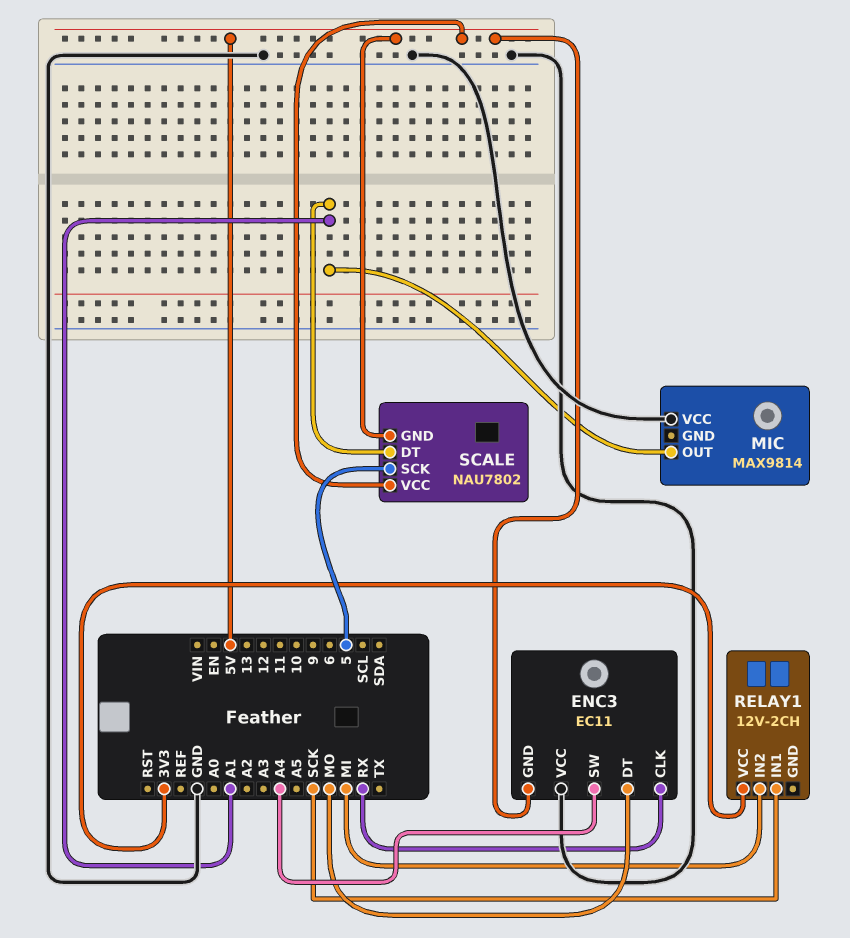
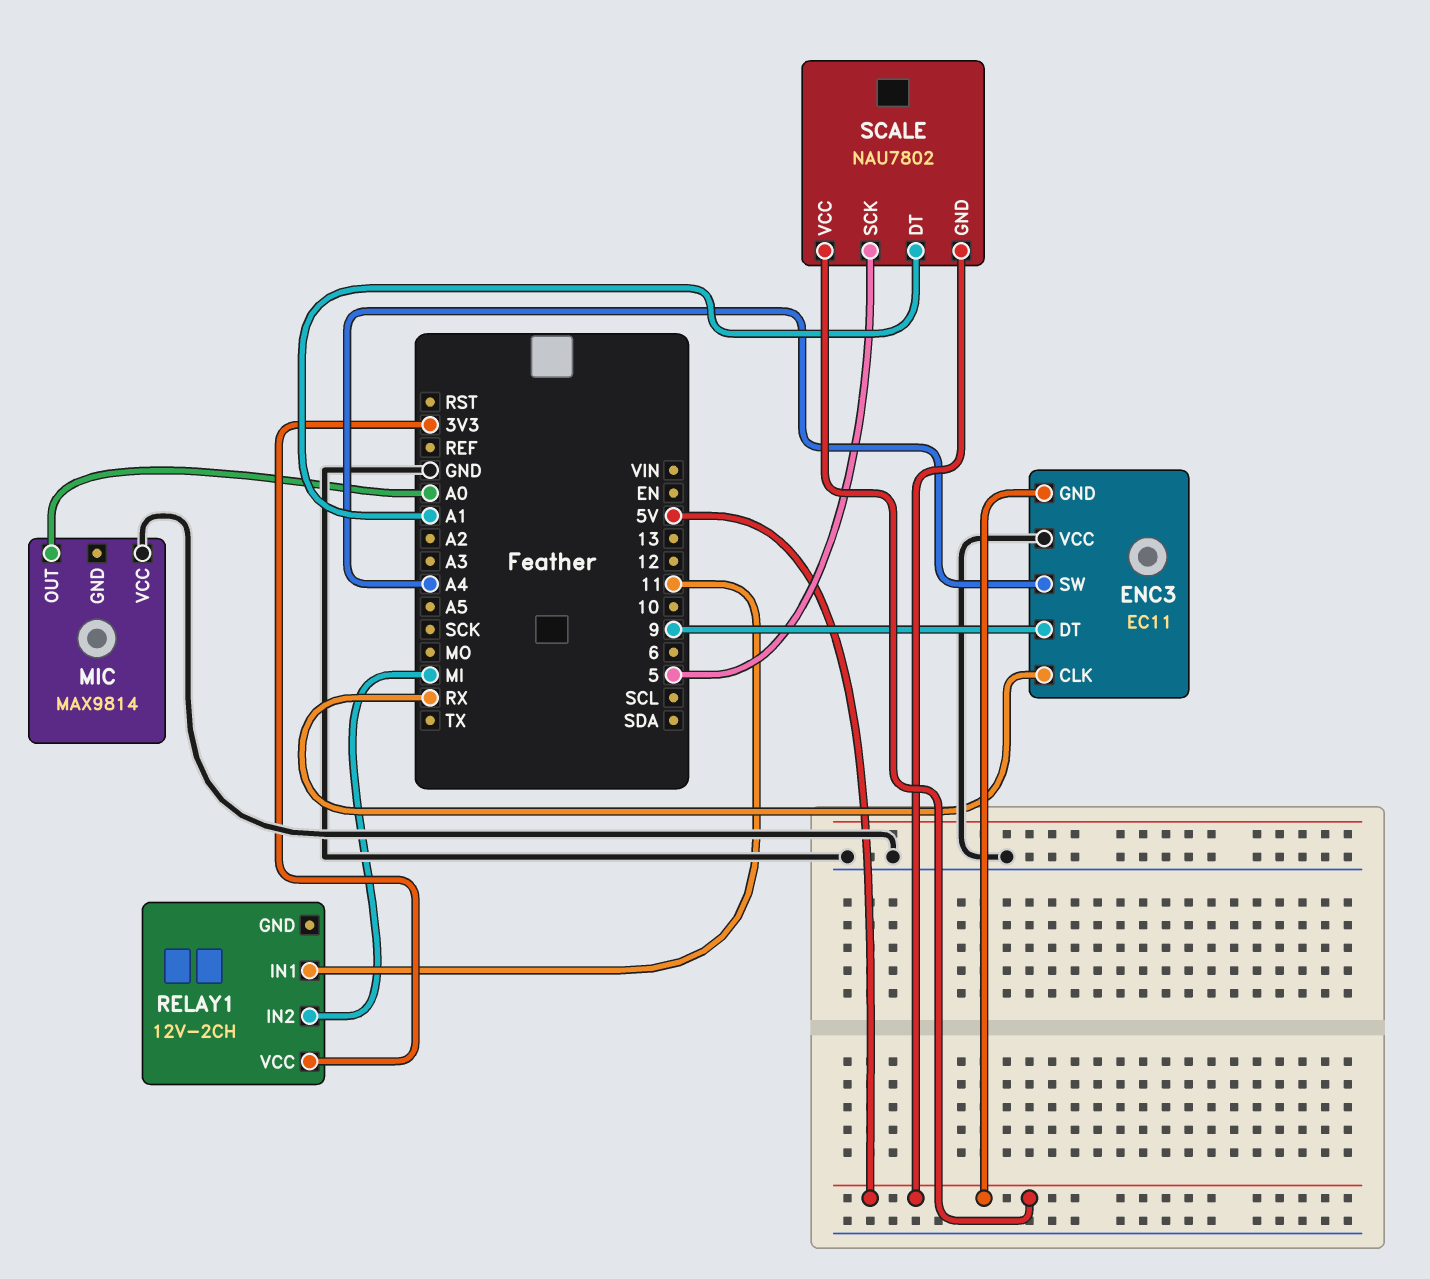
ENC3 pin DT: MO -> 9
MIC pin OUT: A1 -> A0
RELAY1 pin IN1: SCK -> 11

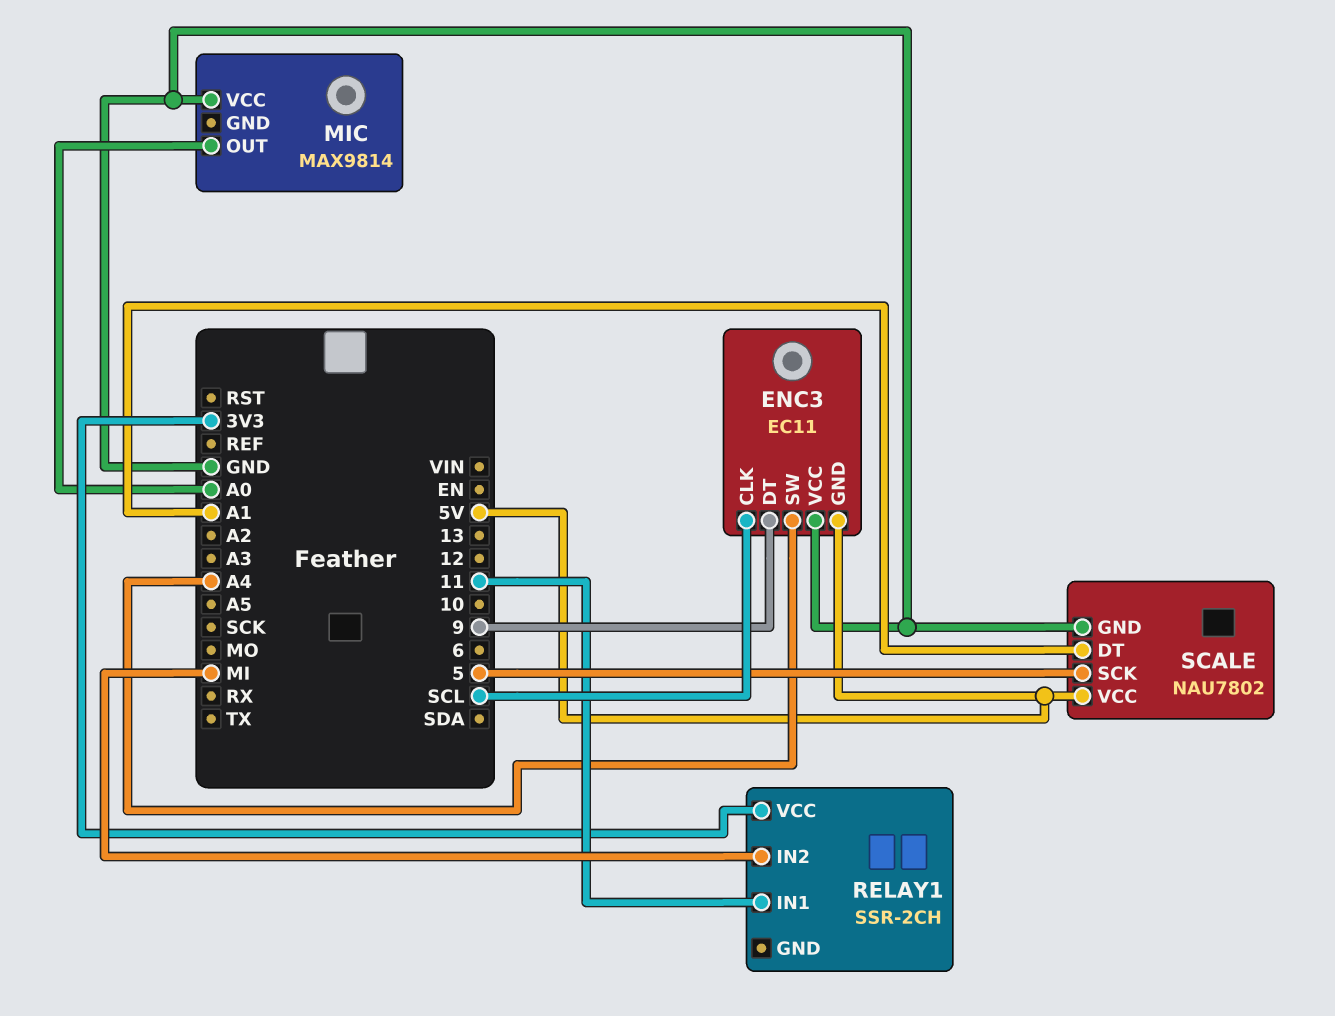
ENC3 pin CLK: RX -> SCL
RELAY1: 12V-2CH -> SSR-2CH
SCALE pin GND: 5V -> GND

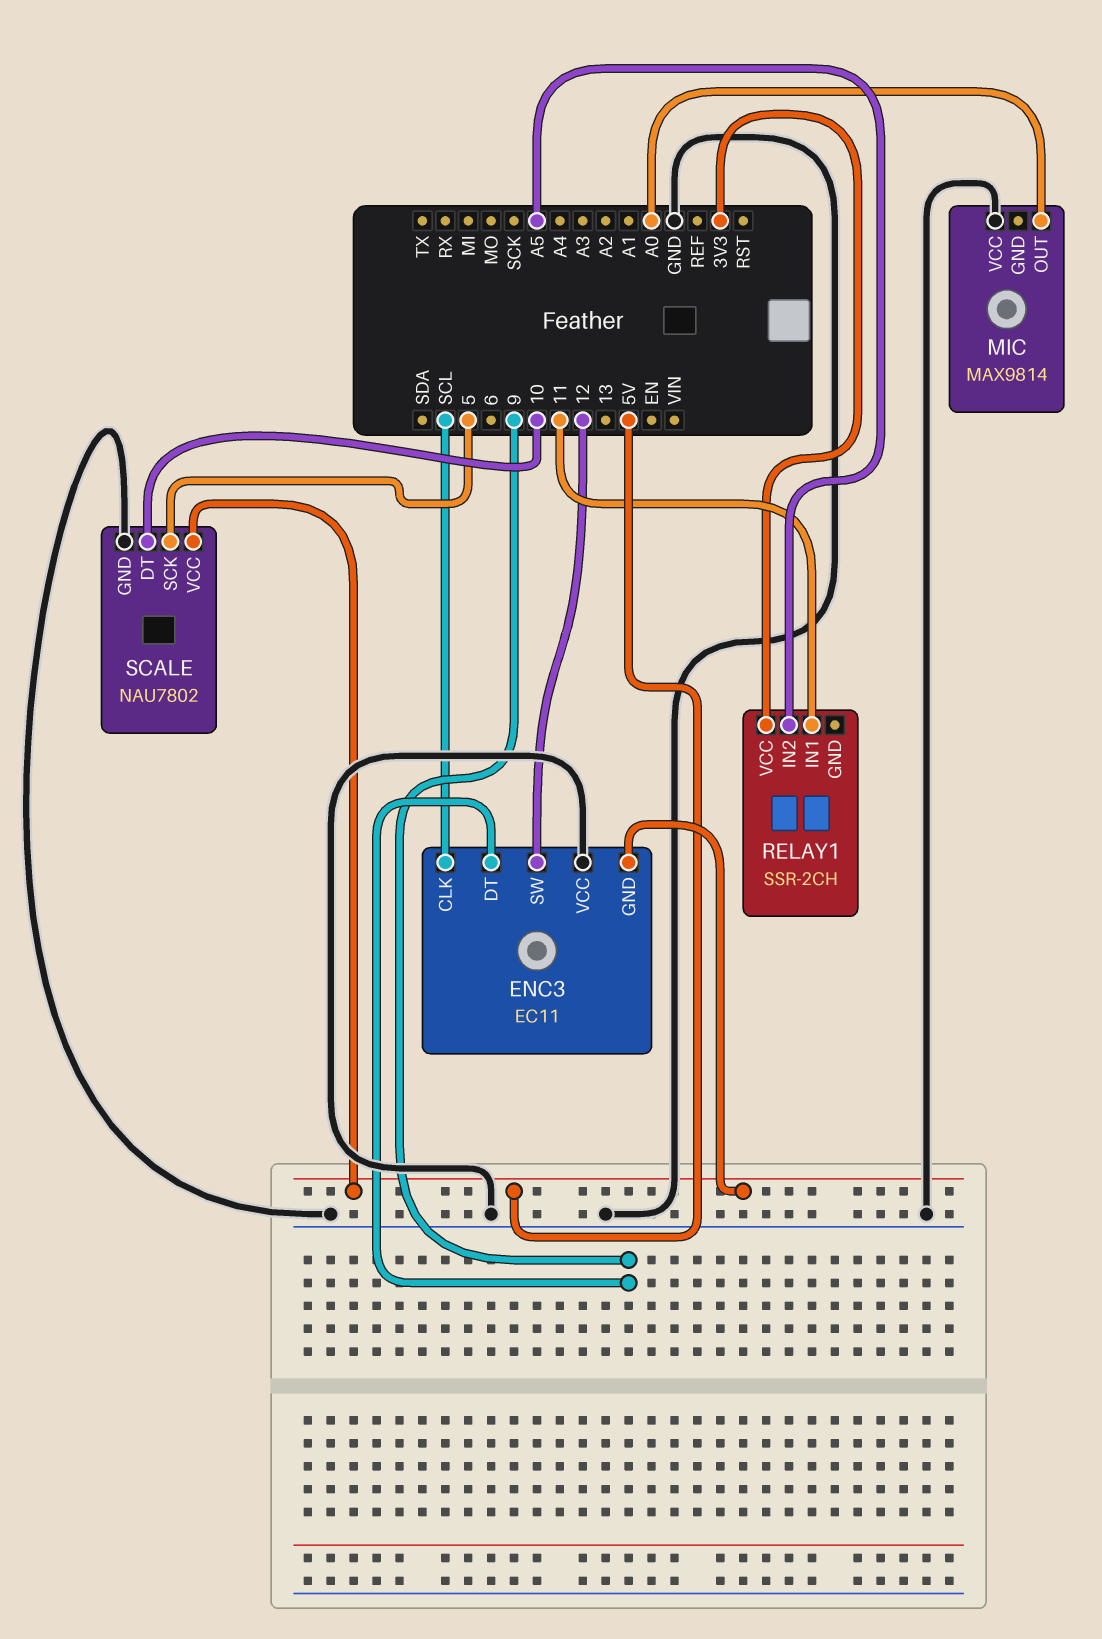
ENC3 pin SW: A4 -> 12
RELAY1 pin IN2: MI -> A5
SCALE pin DT: A1 -> 10

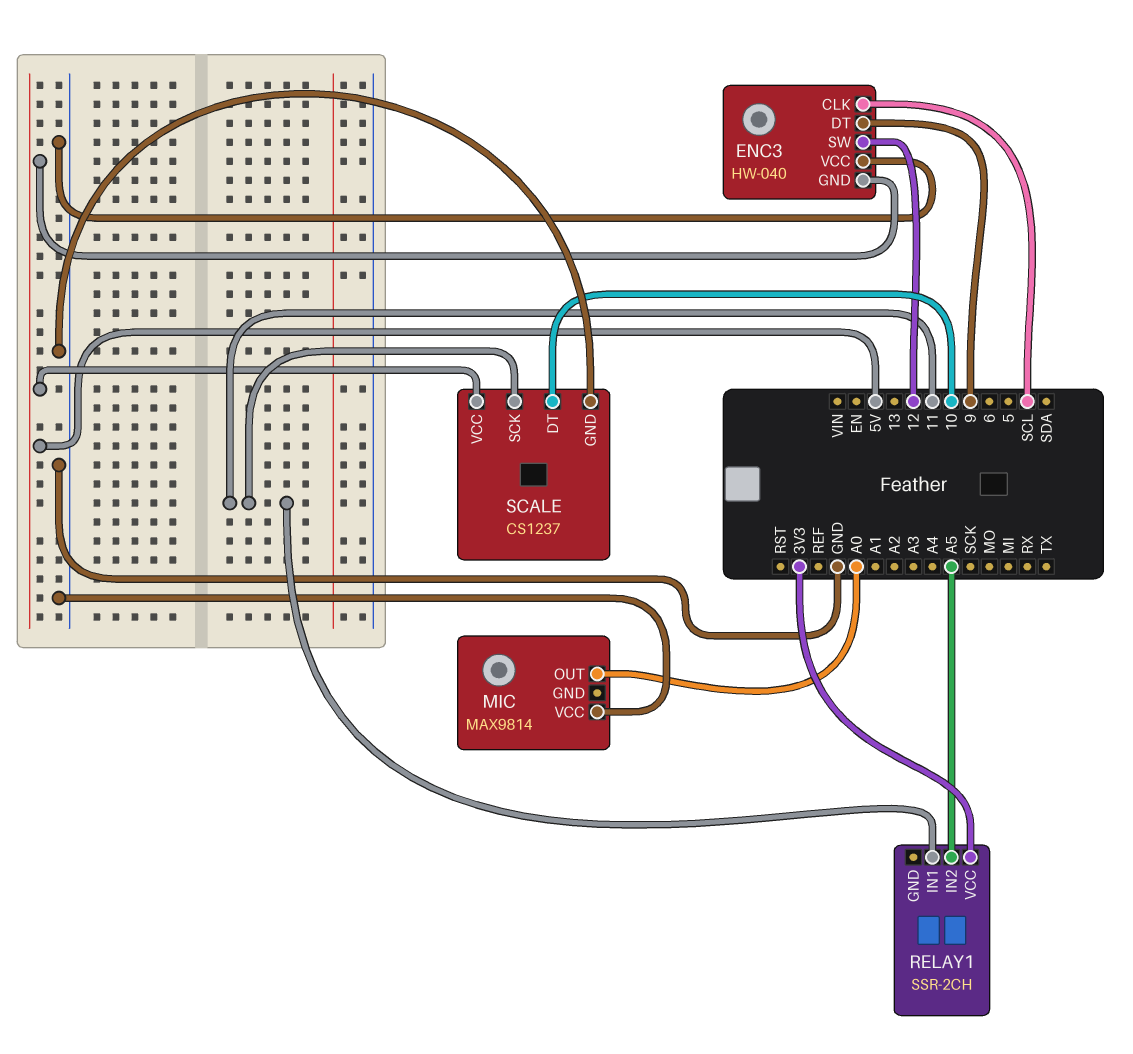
ENC3: EC11 -> HW-040
SCALE: NAU7802 -> CS1237
SCALE pin SCK: 5 -> 11

